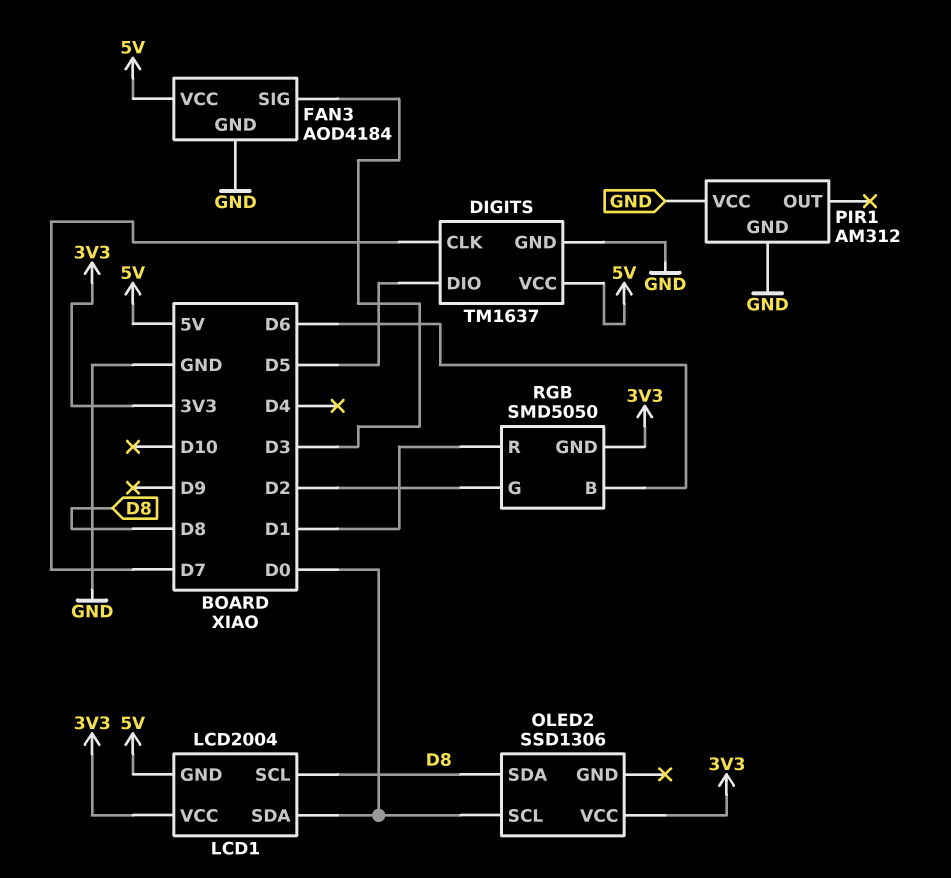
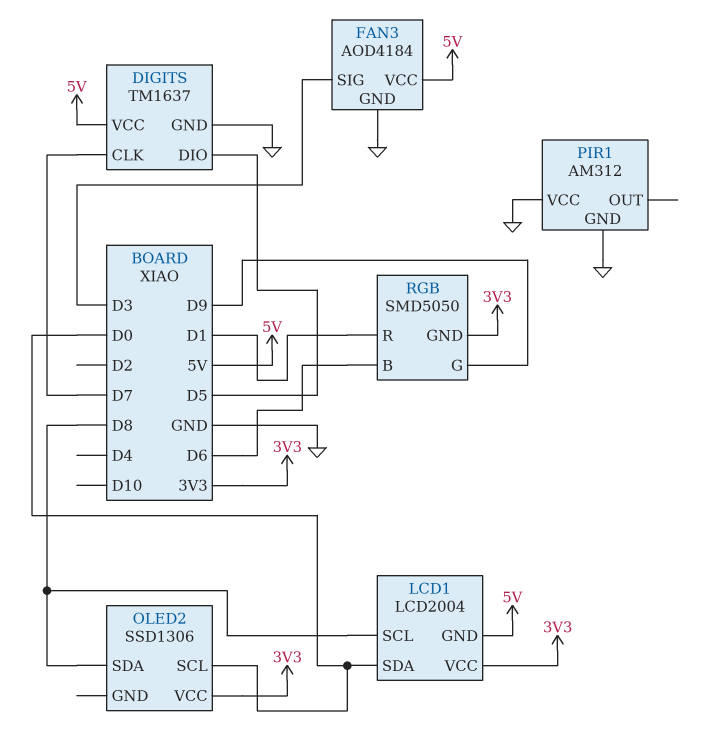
RGB pin G: D2 -> D9

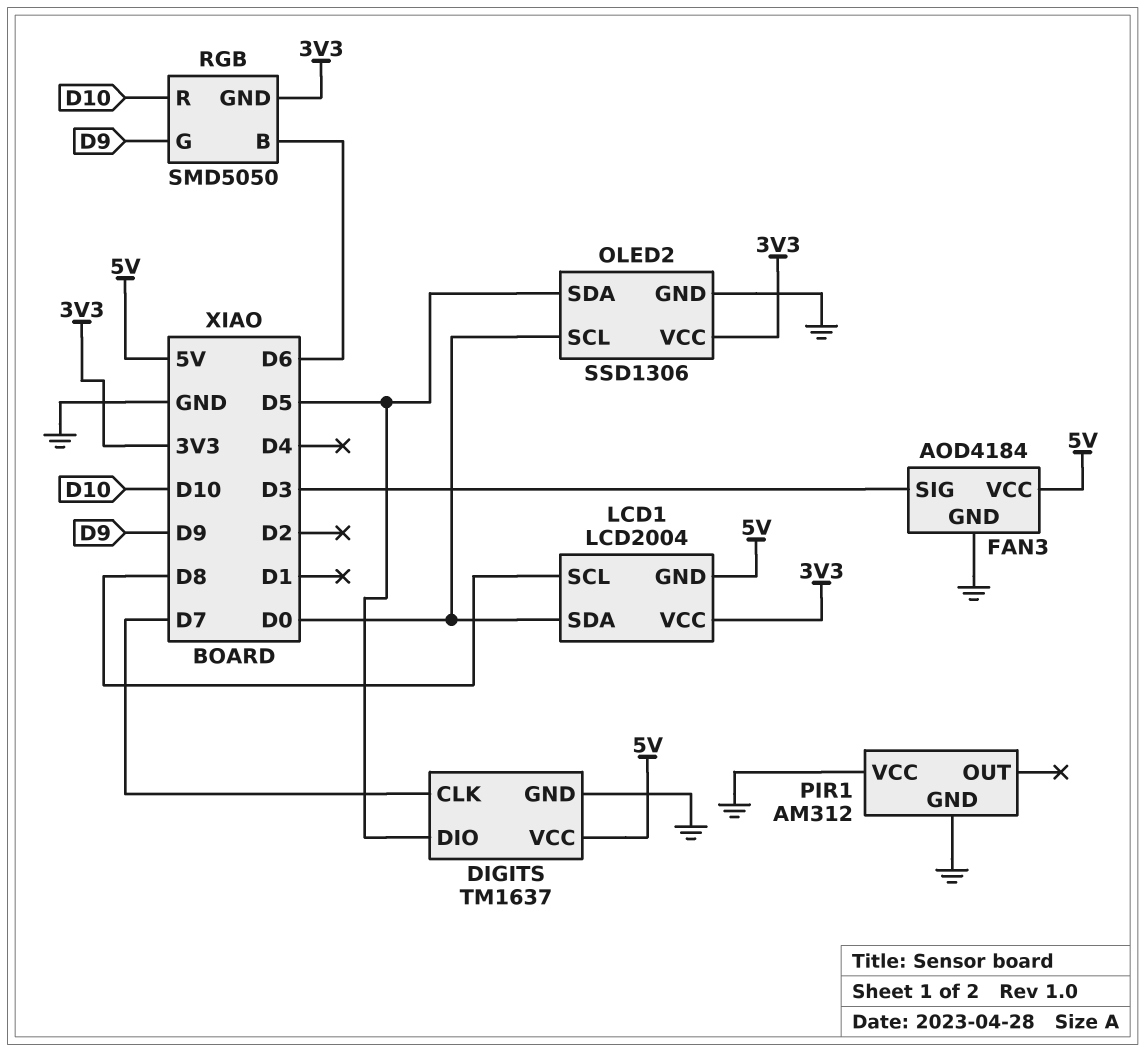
OLED2 pin GND: none -> GND
OLED2 pin SDA: D8 -> D5
RGB pin R: D1 -> D10

